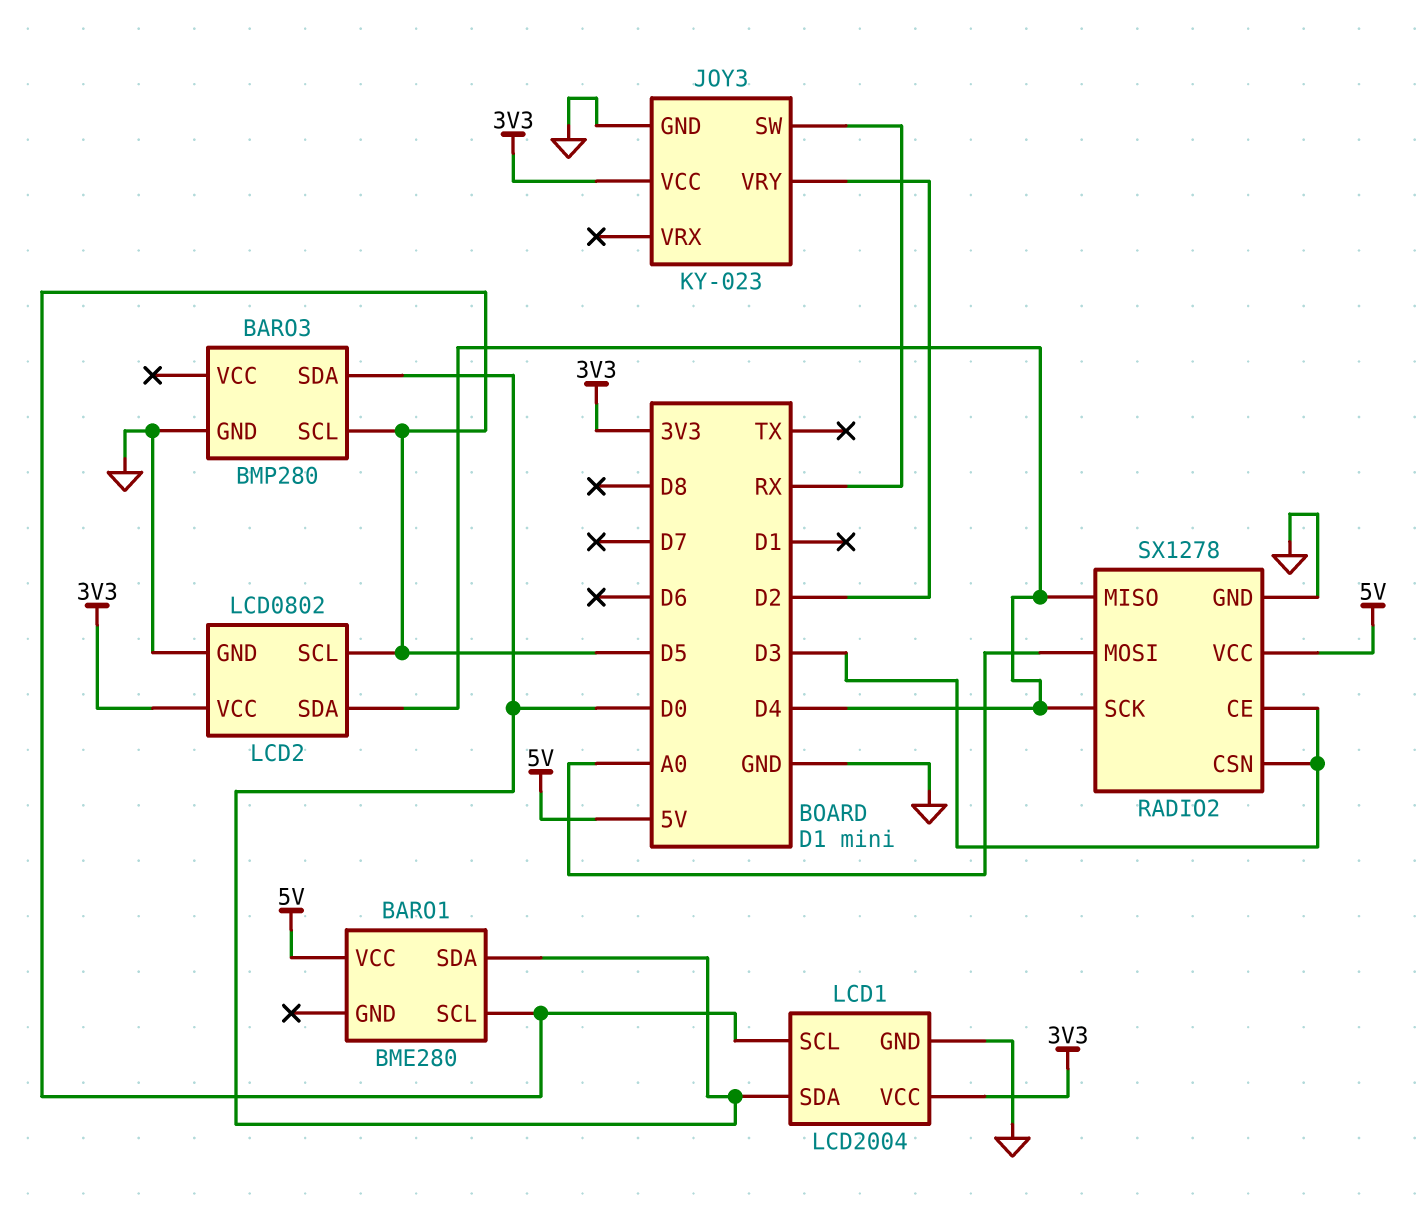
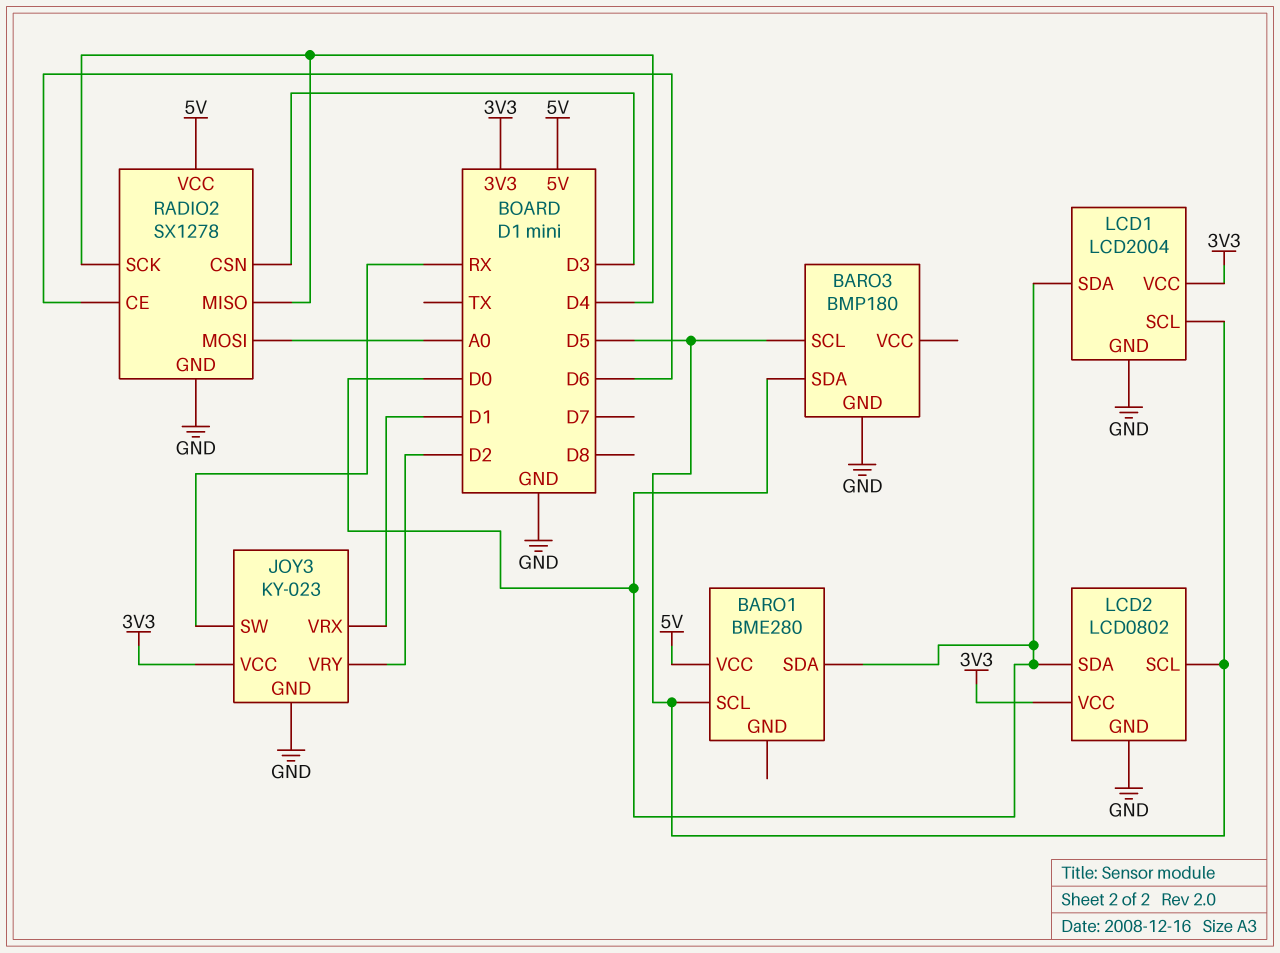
BARO3: BMP280 -> BMP180
JOY3 pin VRX: none -> D1
LCD2 pin SDA: D4 -> D0
RADIO2 pin CE: D3 -> D6

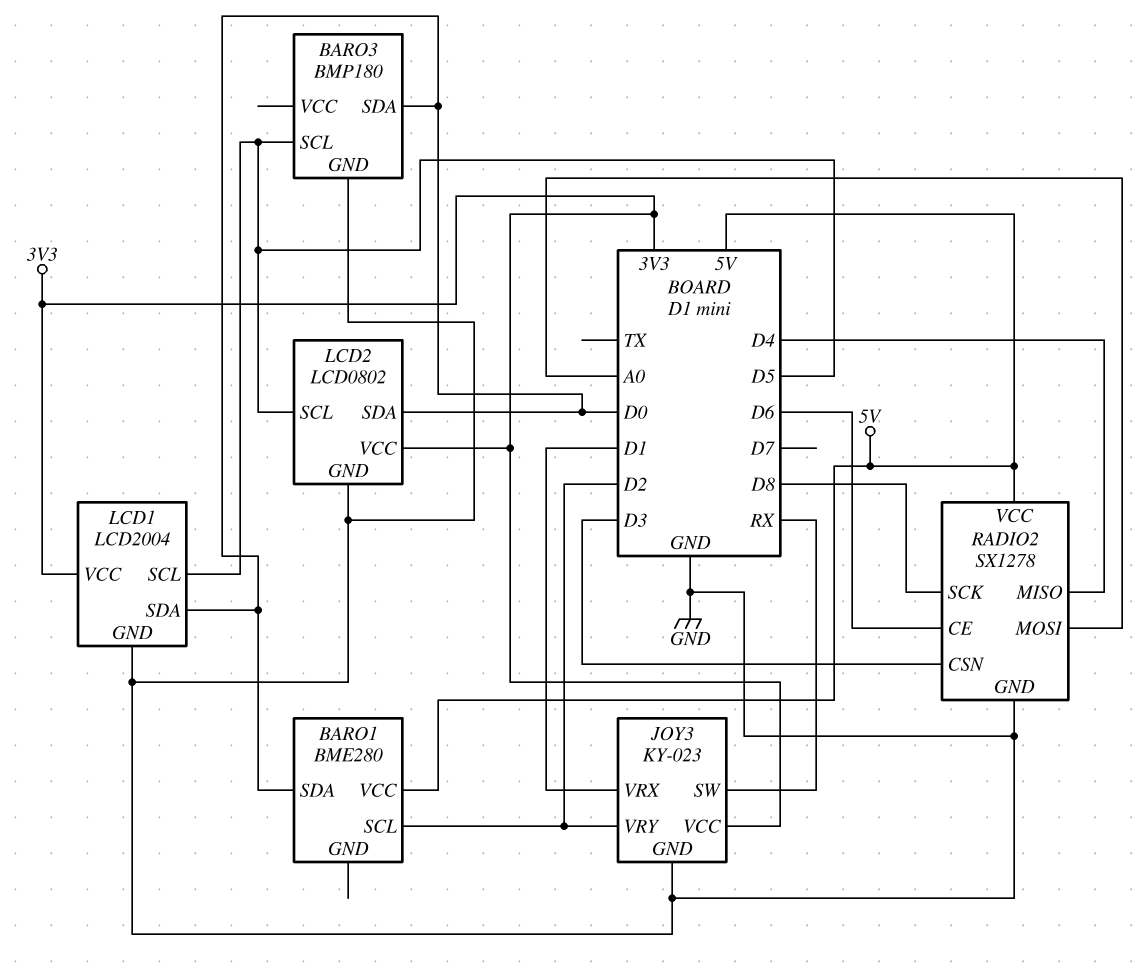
BARO1 pin SCL: D5 -> D2
RADIO2 pin SCK: D4 -> D8

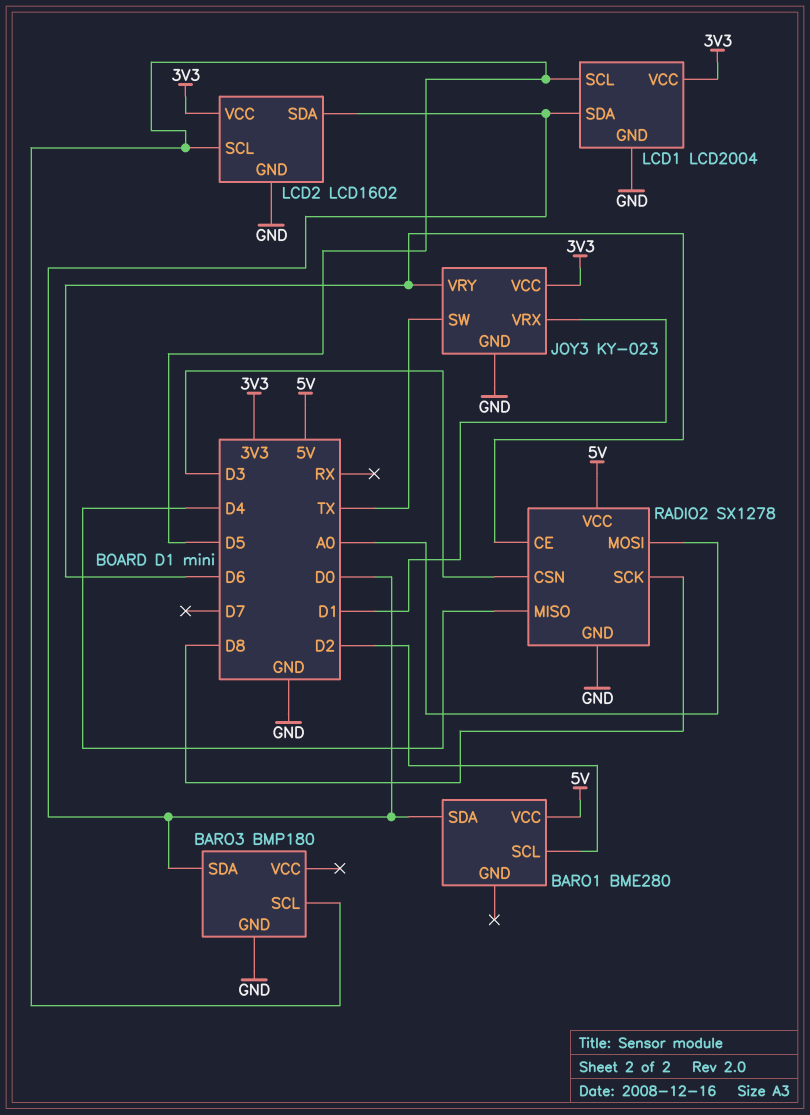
JOY3 pin SW: RX -> TX
JOY3 pin VRY: D2 -> D6
LCD2: LCD0802 -> LCD1602

